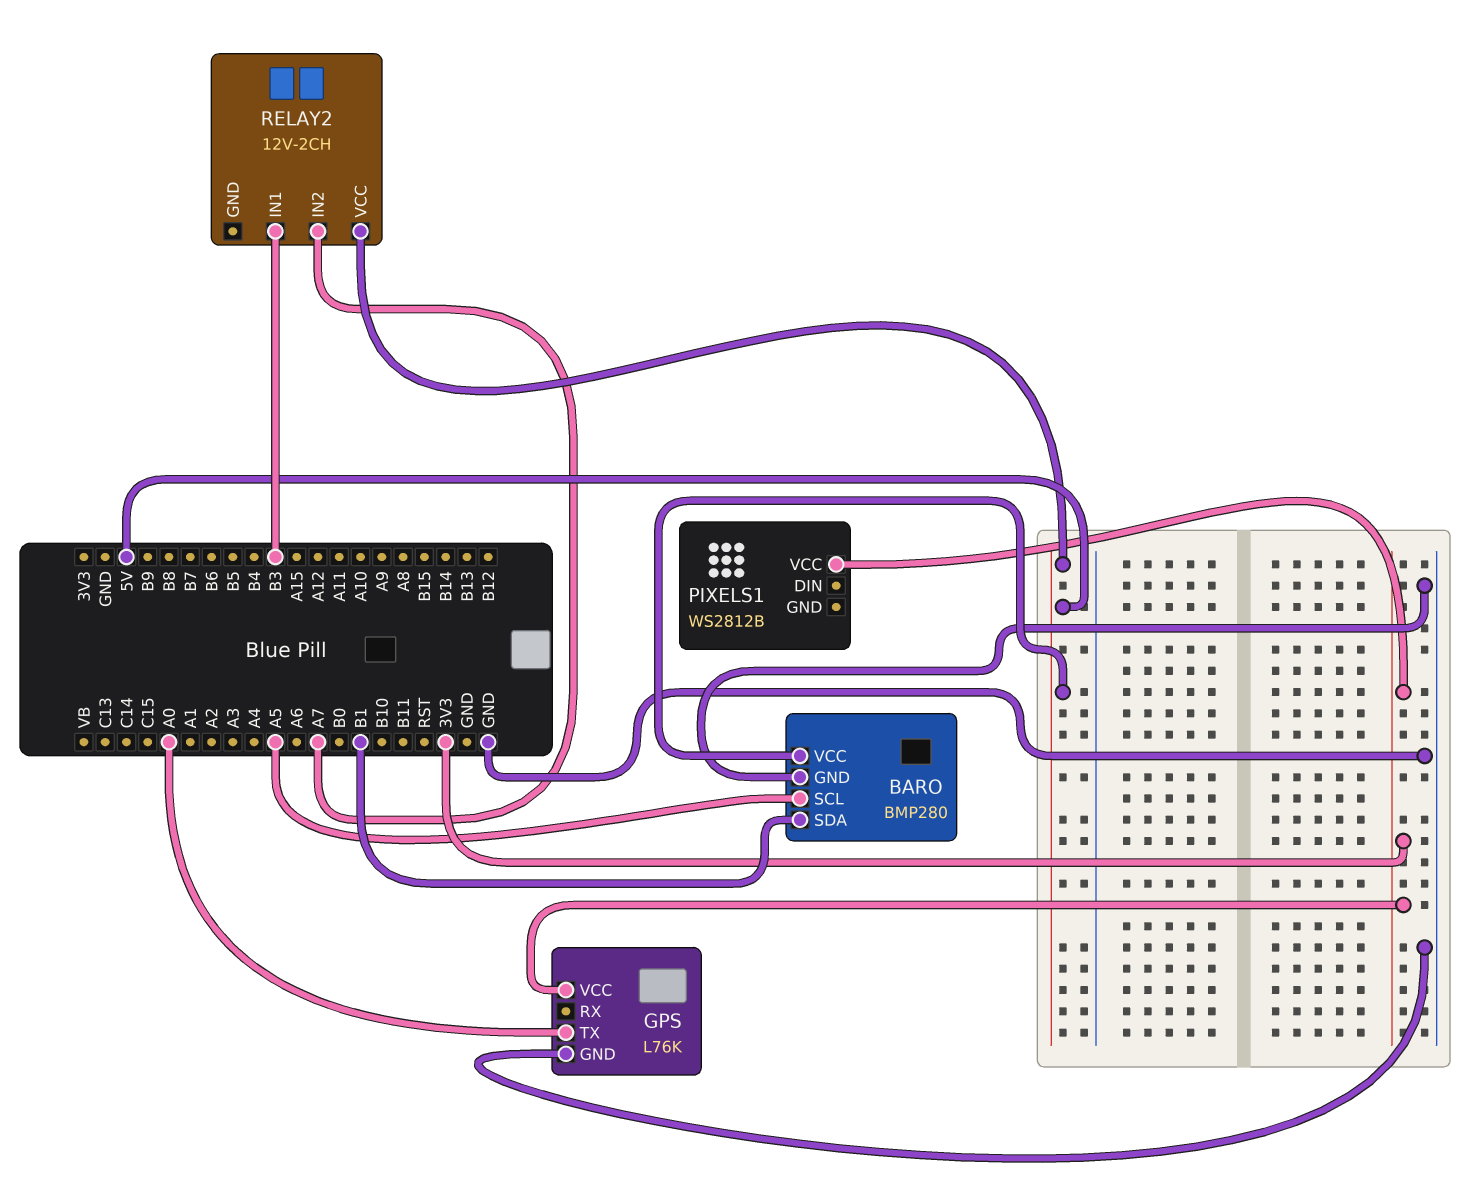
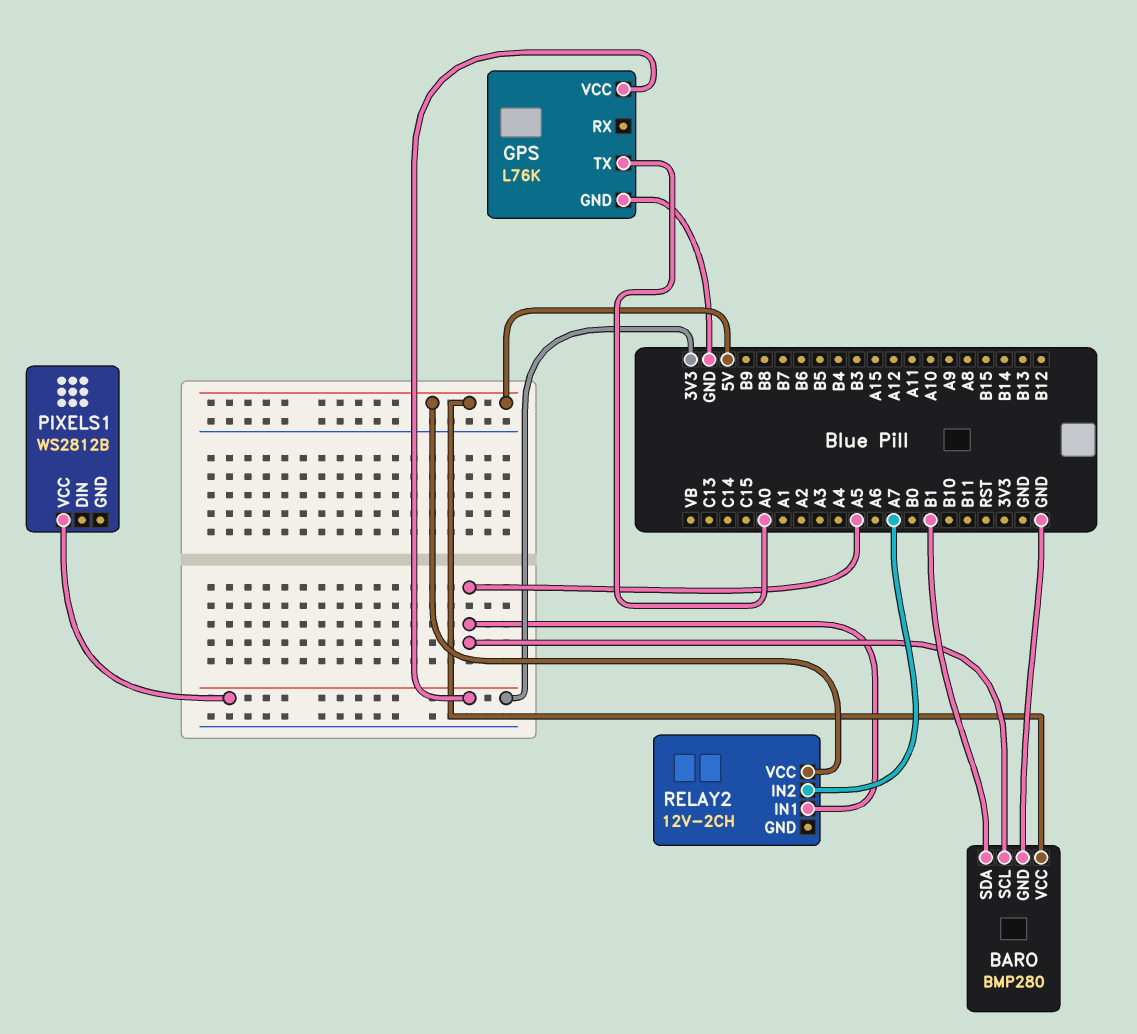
RELAY2 pin IN1: B3 -> A5

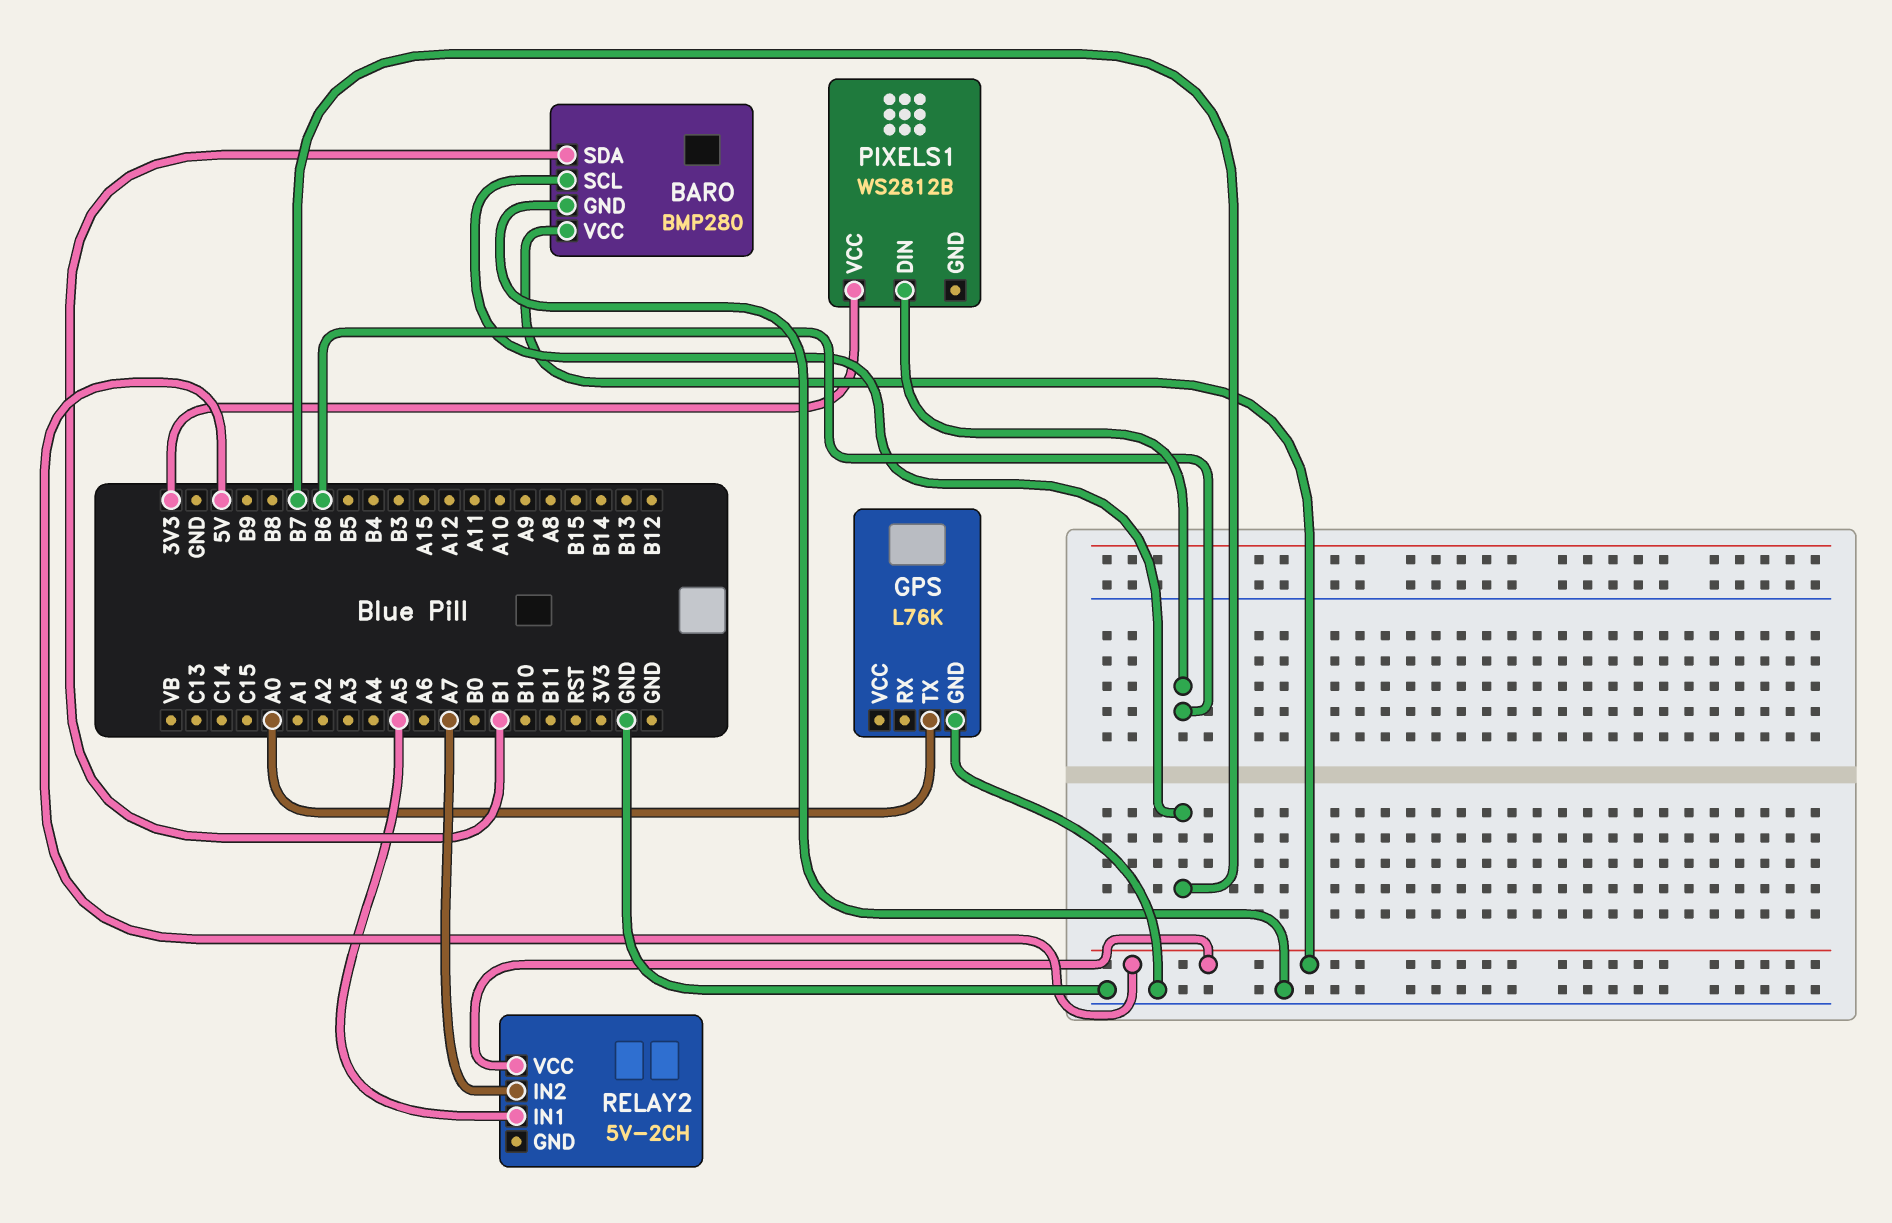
BARO pin SCL: A5 -> B7
GPS pin VCC: 3V3 -> none
PIXELS1 pin DIN: none -> B6
RELAY2: 12V-2CH -> 5V-2CH

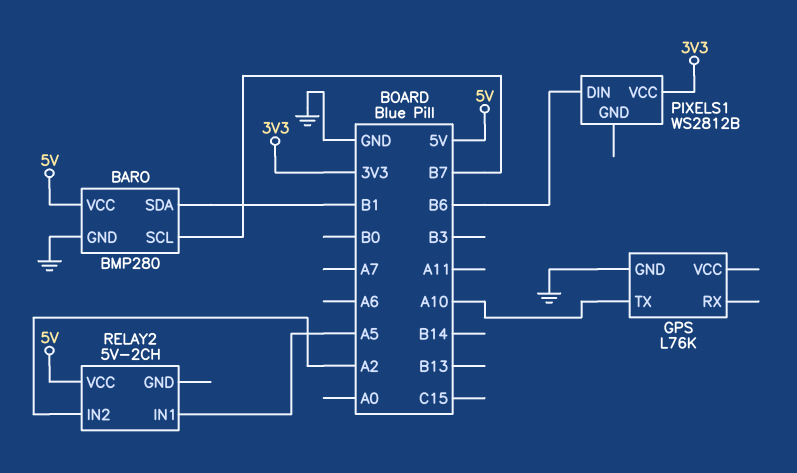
GPS pin TX: A0 -> A10
RELAY2 pin IN2: A7 -> A2

